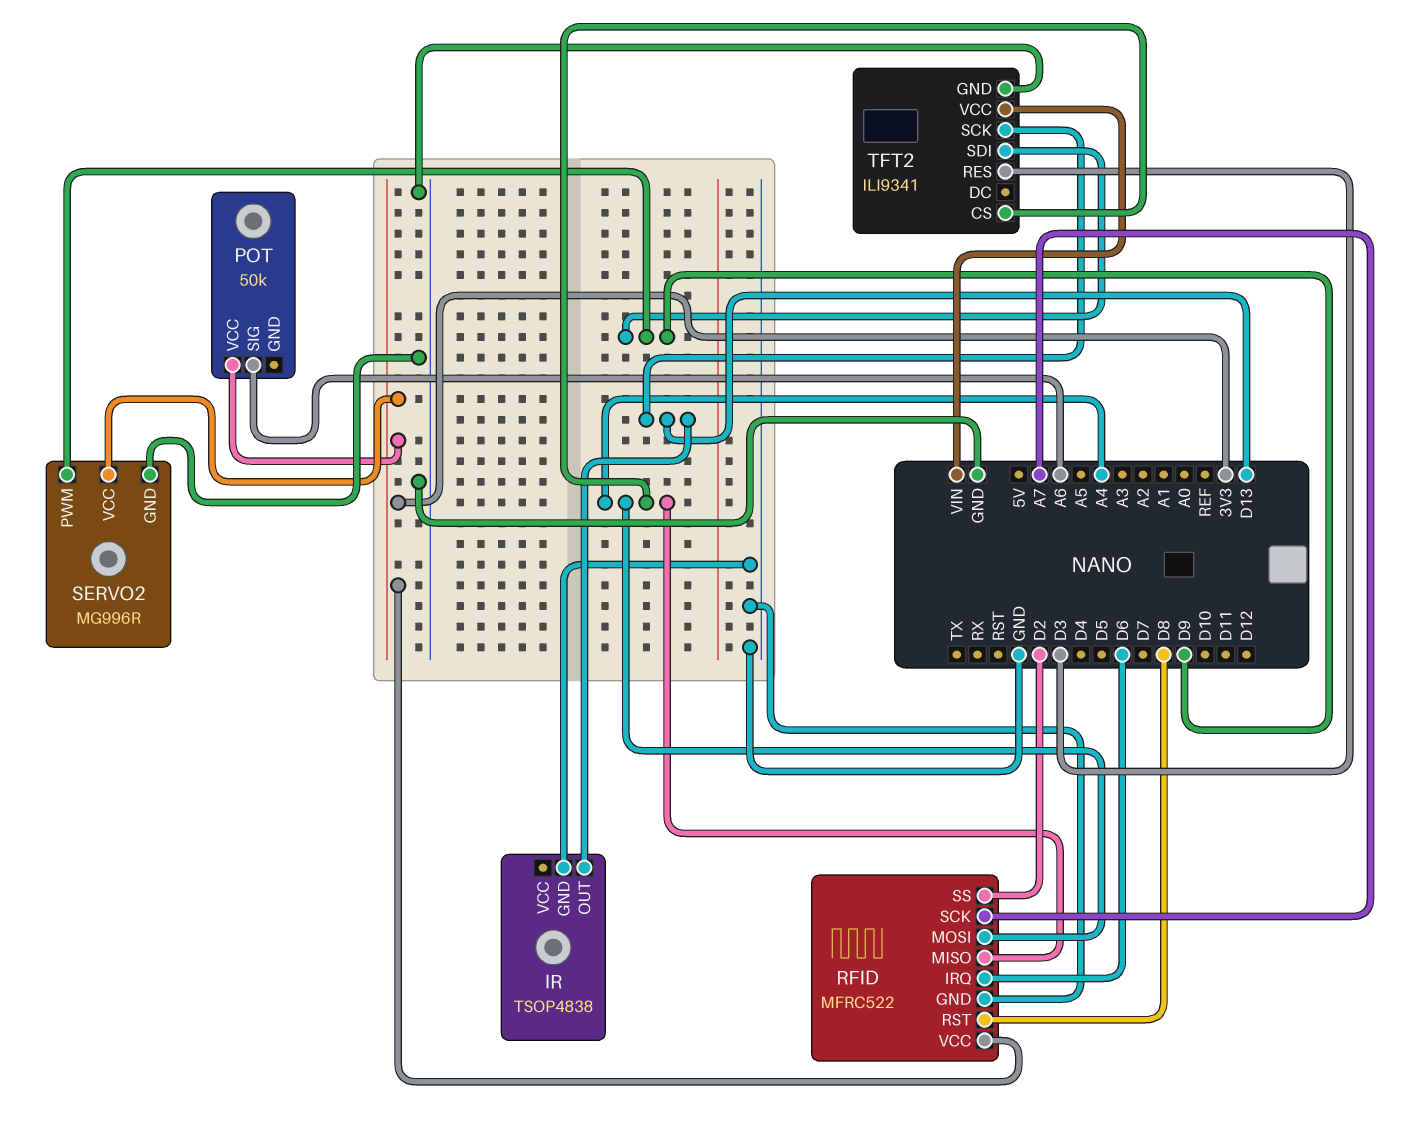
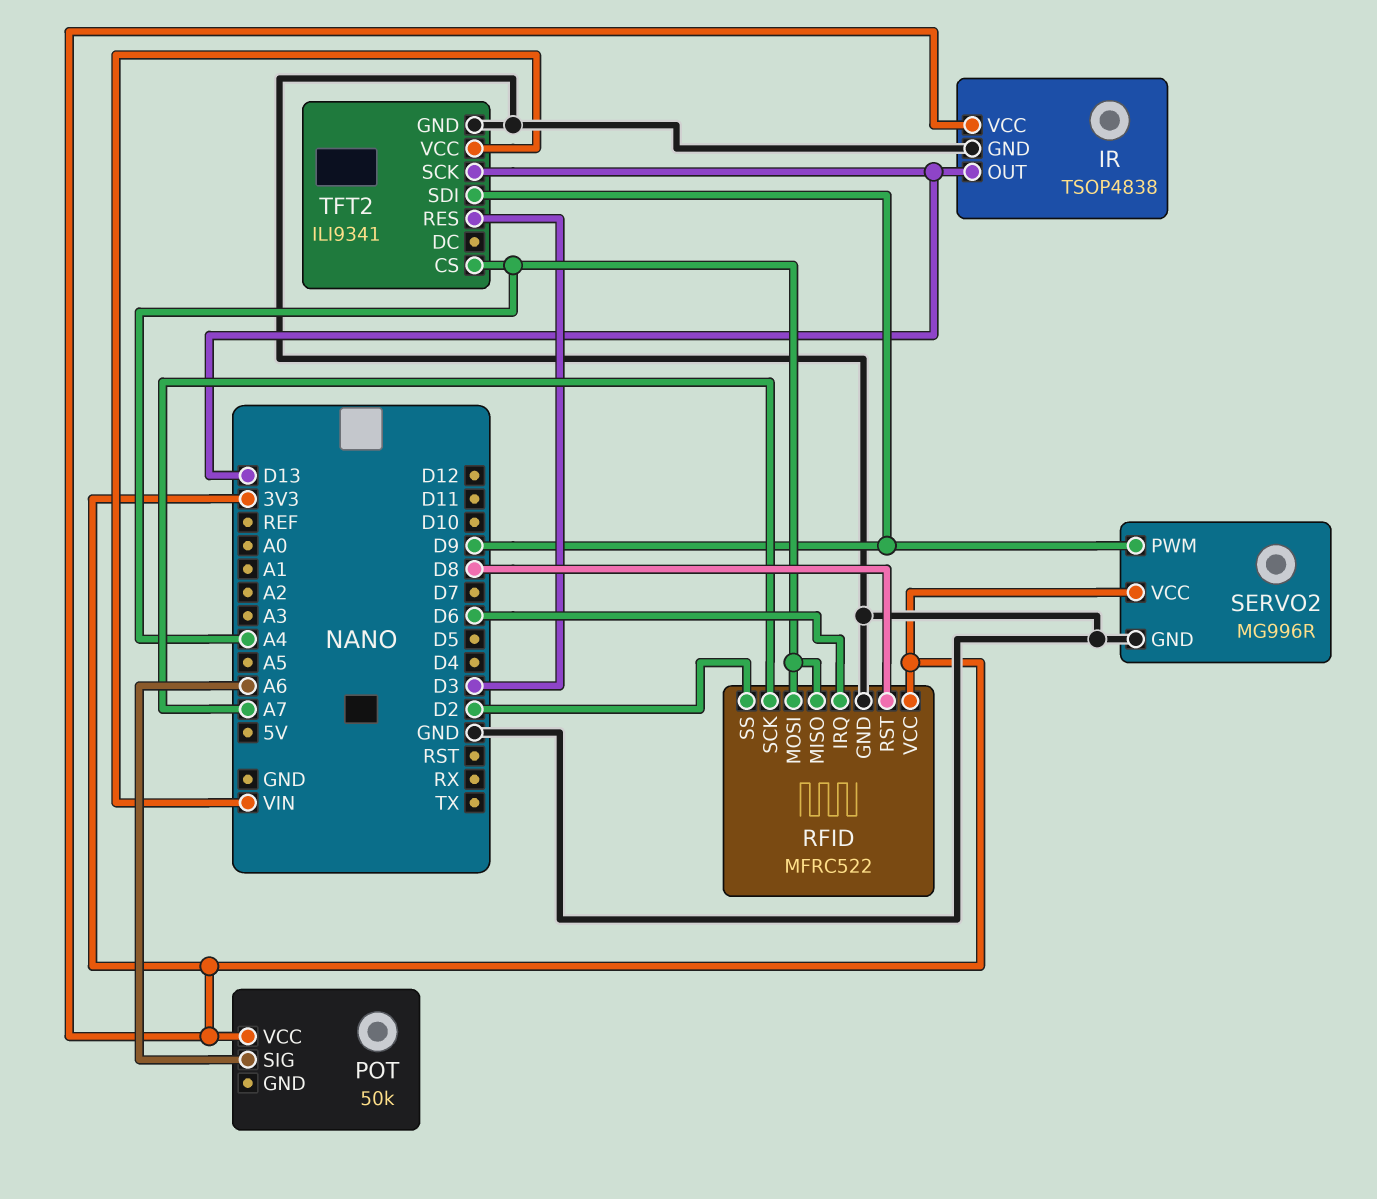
IR pin VCC: none -> 3V3

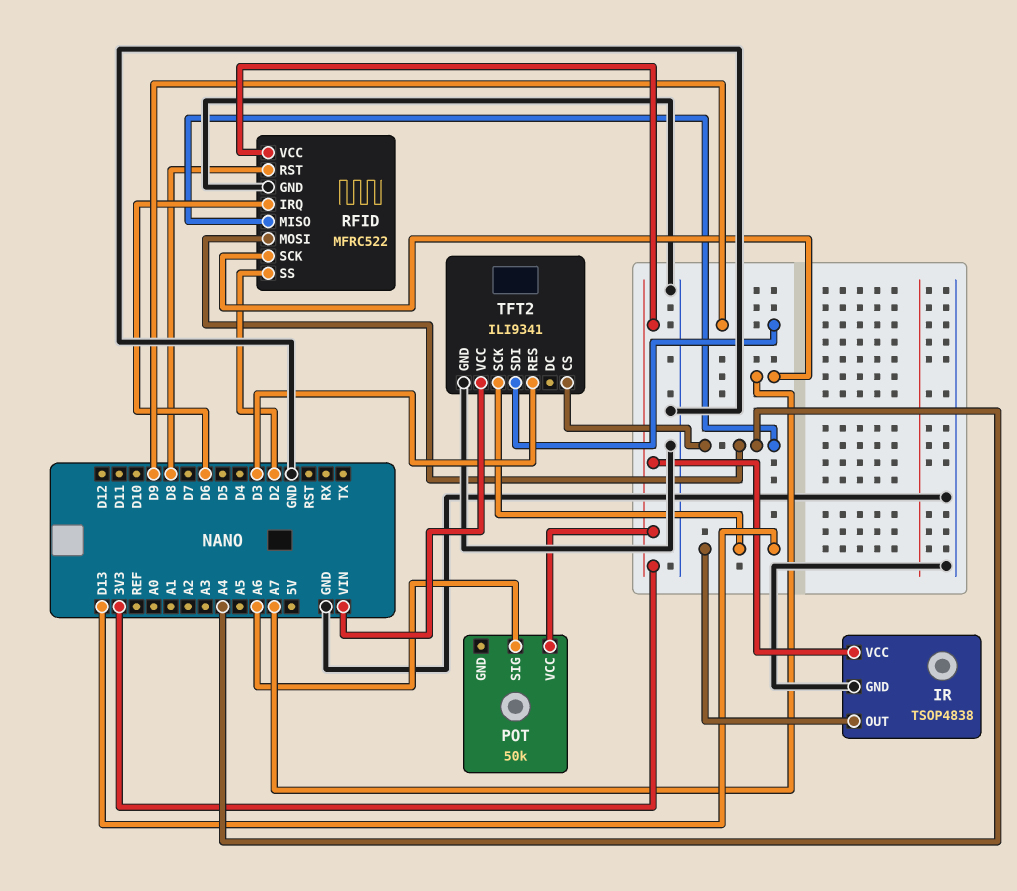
SERVO2: MG996R -> none
SERVO2 pin GND: GND -> none
SERVO2 pin PWM: D9 -> none
SERVO2 pin VCC: 3V3 -> none

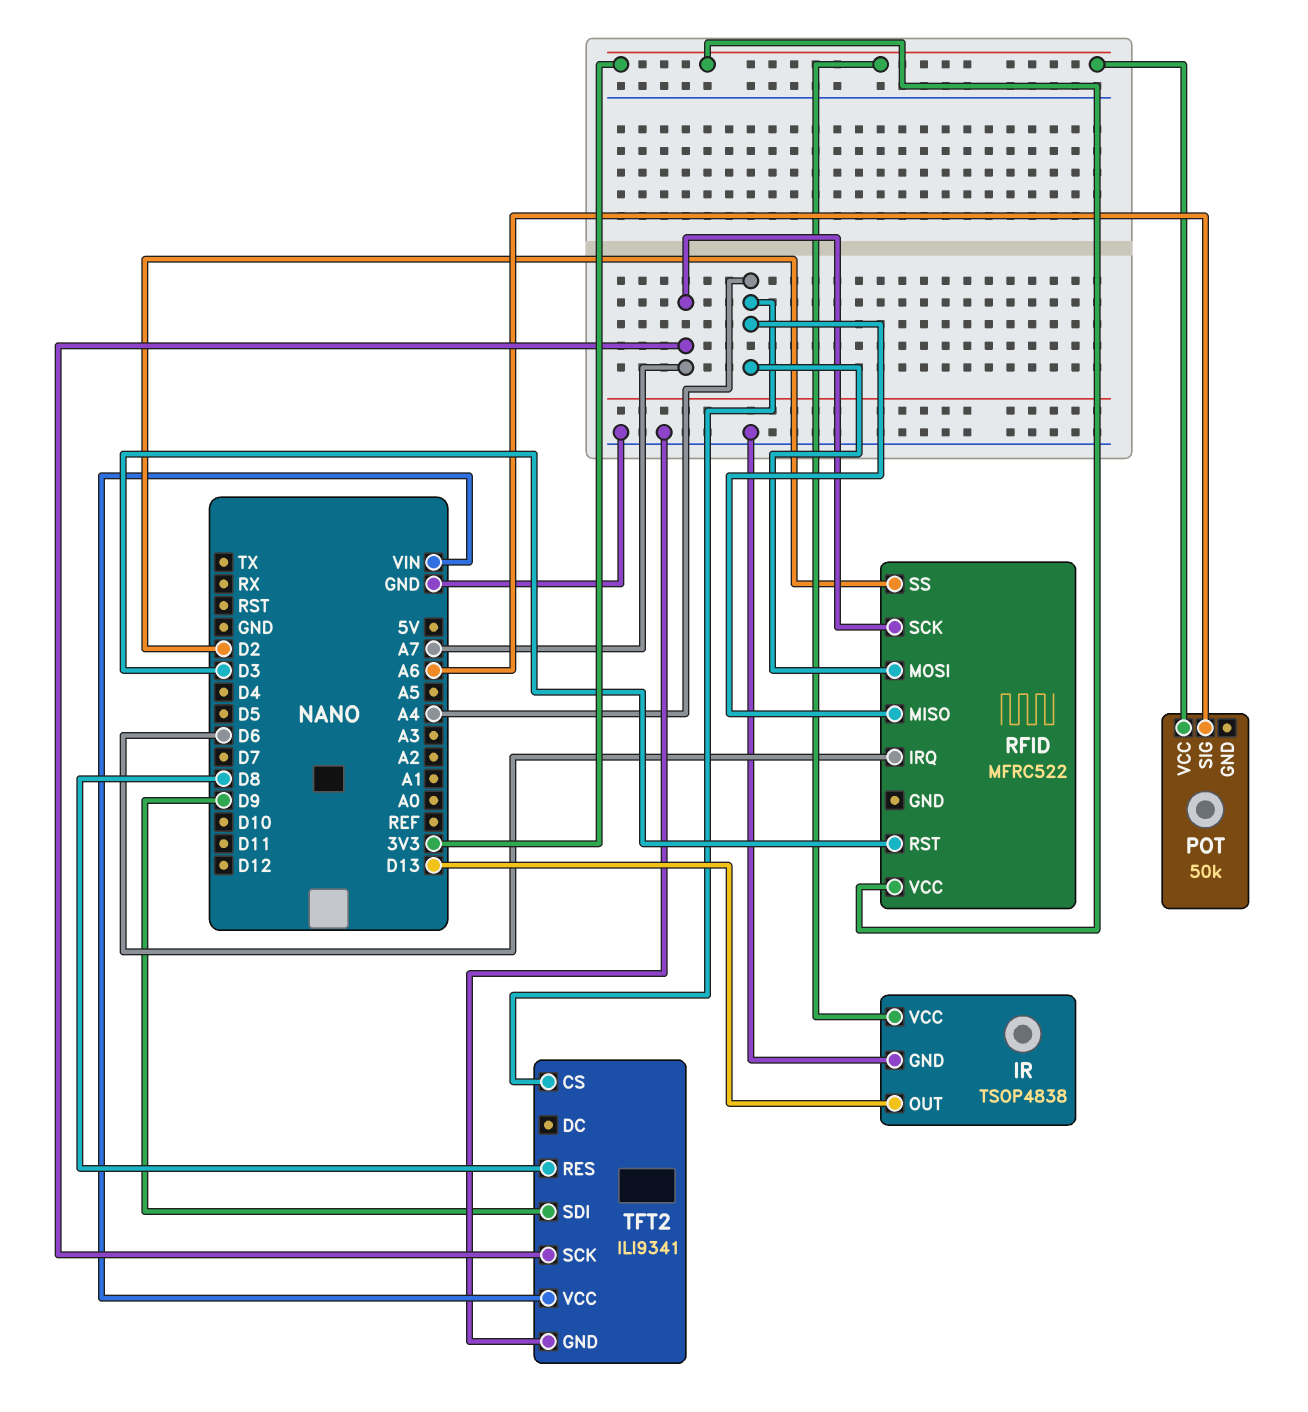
RFID pin GND: GND -> none
RFID pin RST: D8 -> D3
TFT2 pin RES: D3 -> D8
TFT2 pin SCK: D13 -> A7

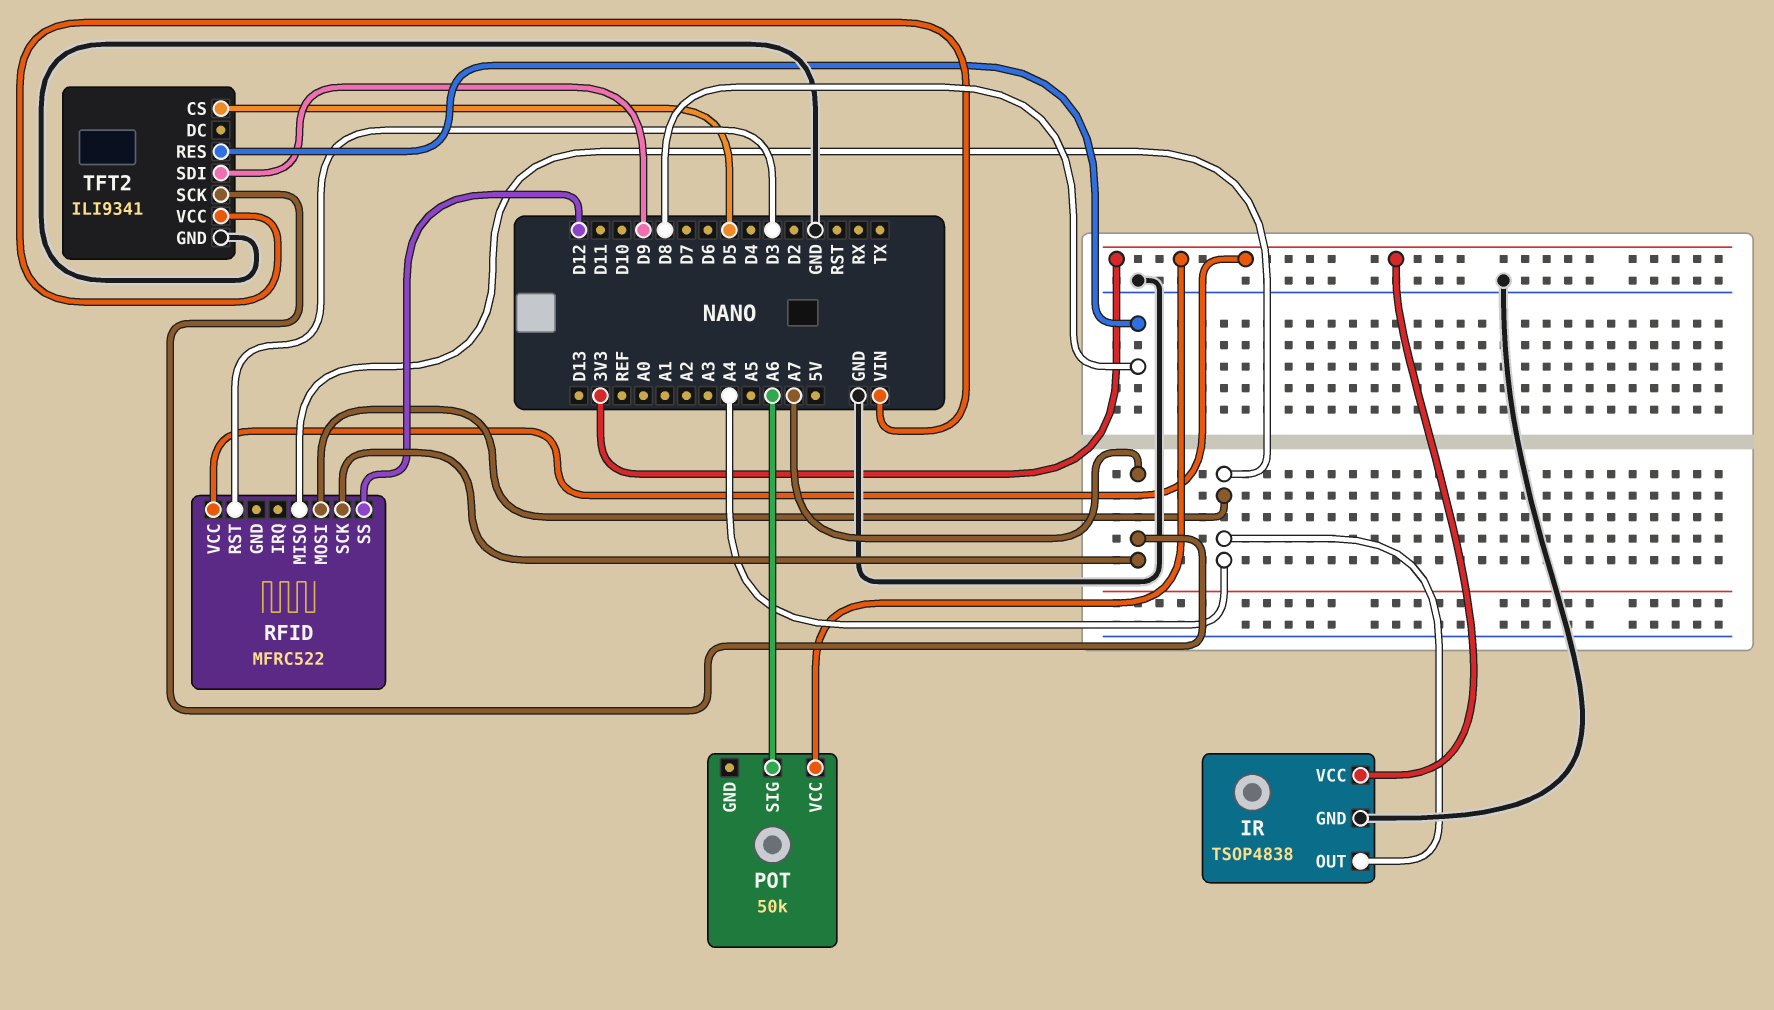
IR pin OUT: D13 -> A4
RFID pin IRQ: D6 -> none
RFID pin SS: D2 -> D12
TFT2 pin CS: A4 -> D5

